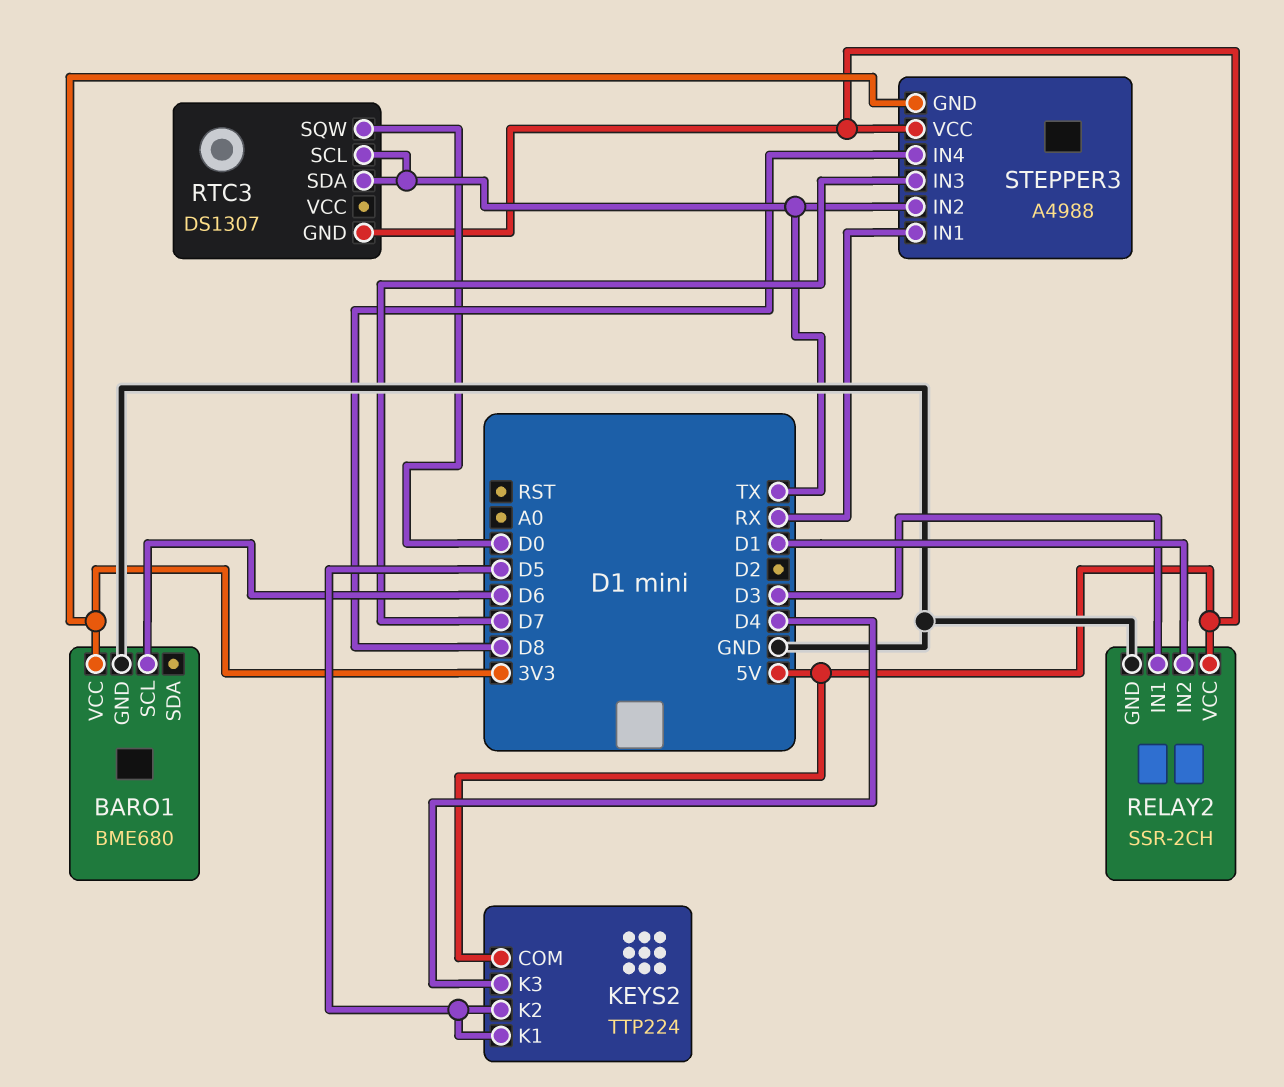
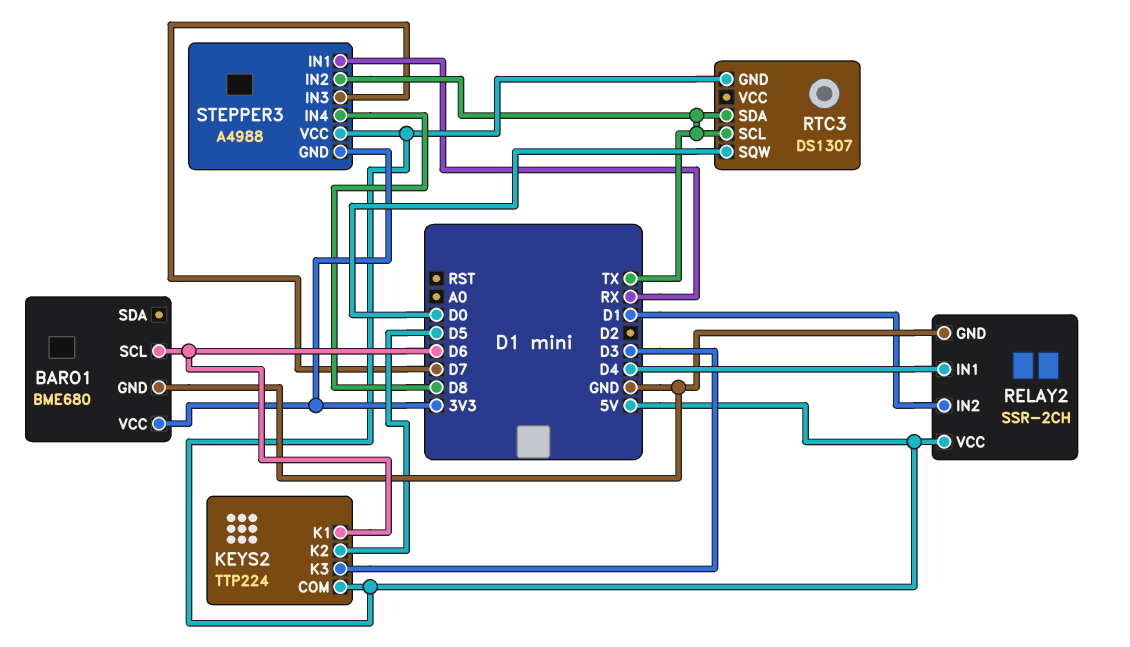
KEYS2 pin K1: D5 -> D6
KEYS2 pin K3: D4 -> D3
RELAY2 pin IN1: D3 -> D4

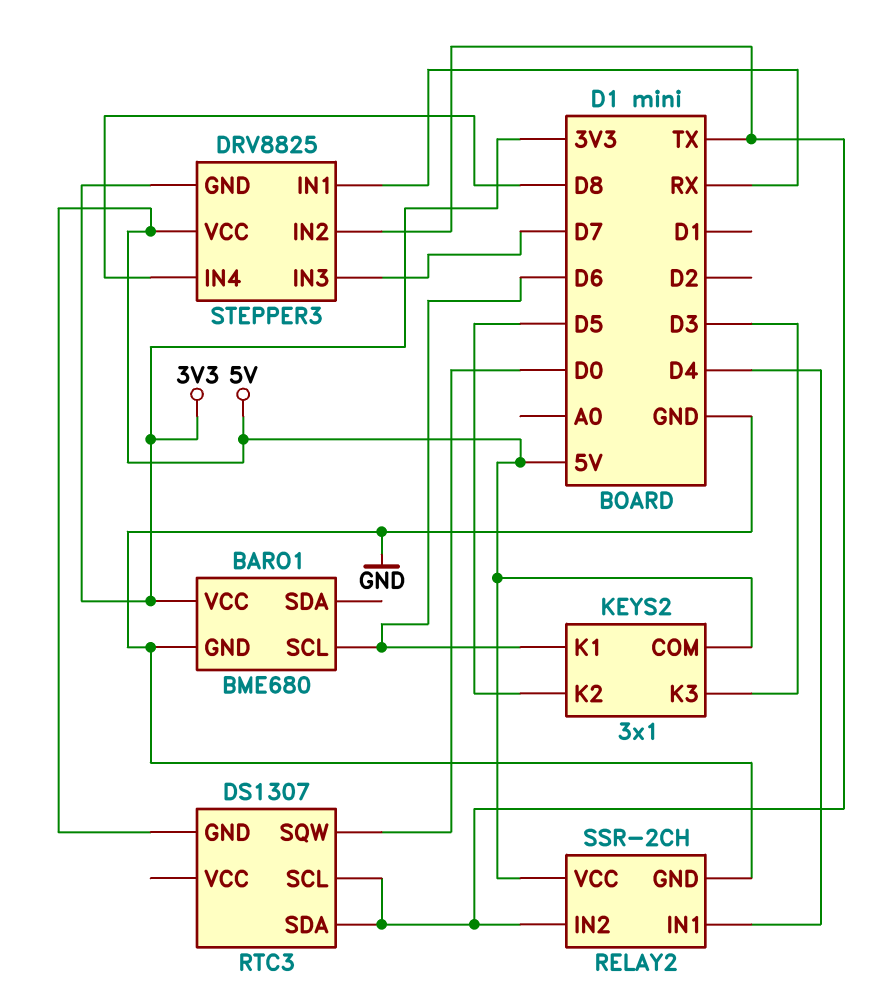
KEYS2: TTP224 -> 3x1
RELAY2 pin IN2: D1 -> TX
STEPPER3: A4988 -> DRV8825

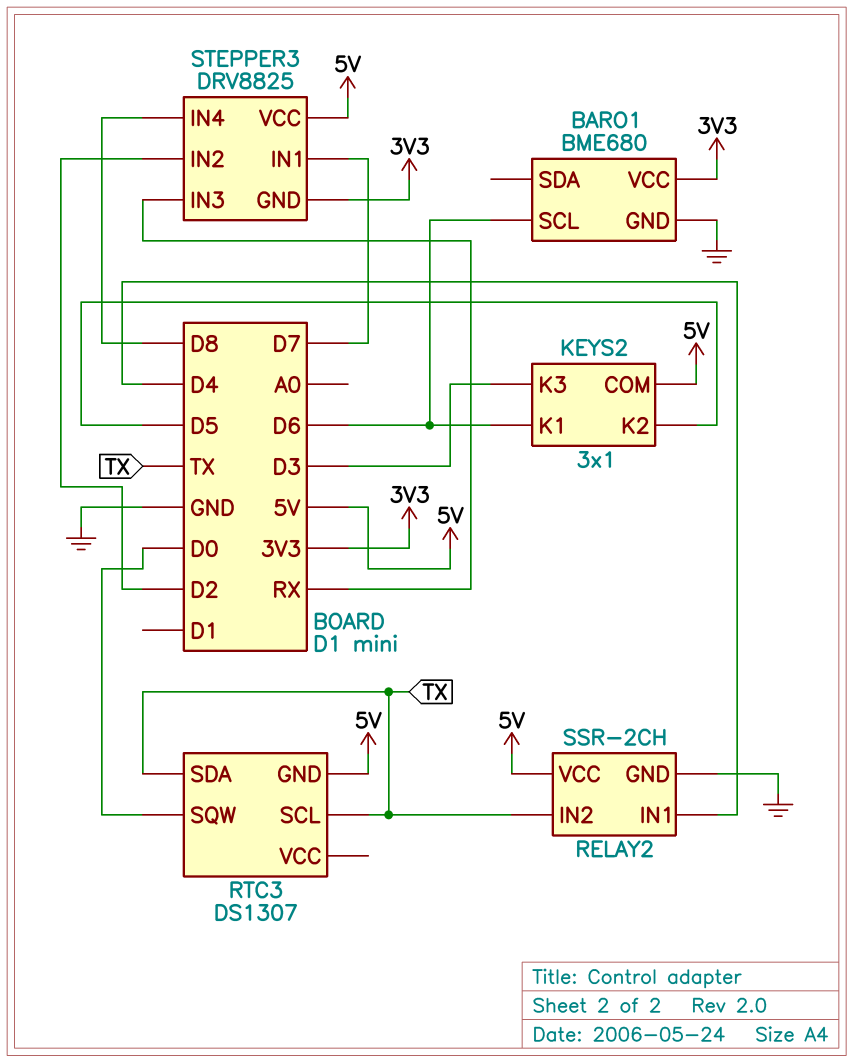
STEPPER3 pin IN1: RX -> D7
STEPPER3 pin IN2: TX -> D2
STEPPER3 pin IN3: D7 -> RX

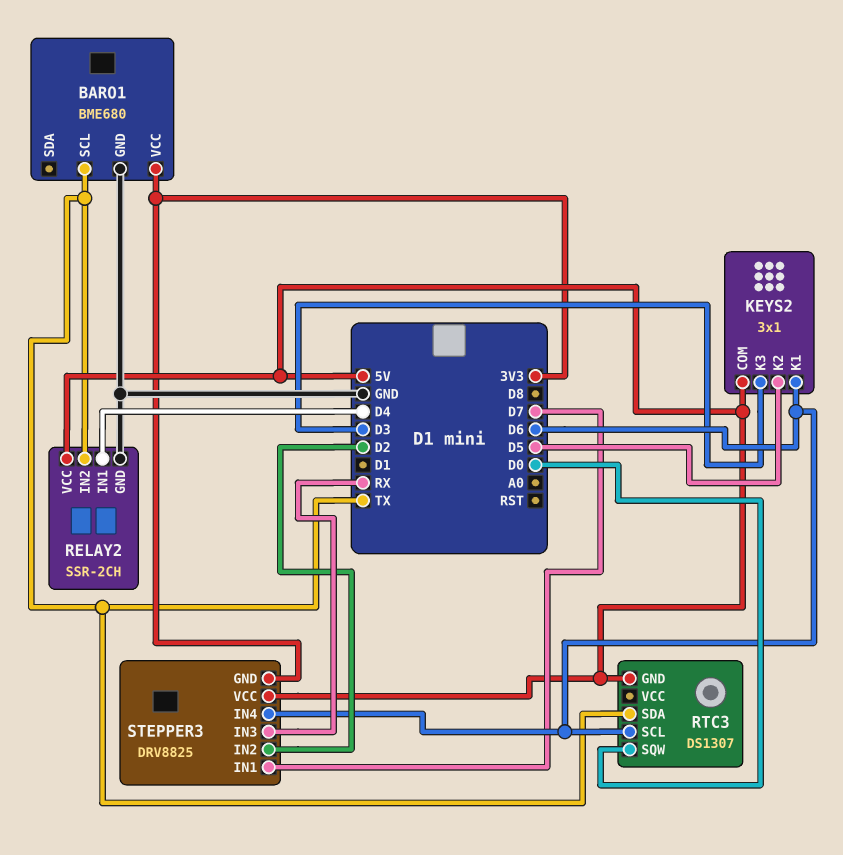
BARO1 pin SCL: D6 -> TX
RTC3 pin SCL: TX -> D6
STEPPER3 pin IN4: D8 -> D6

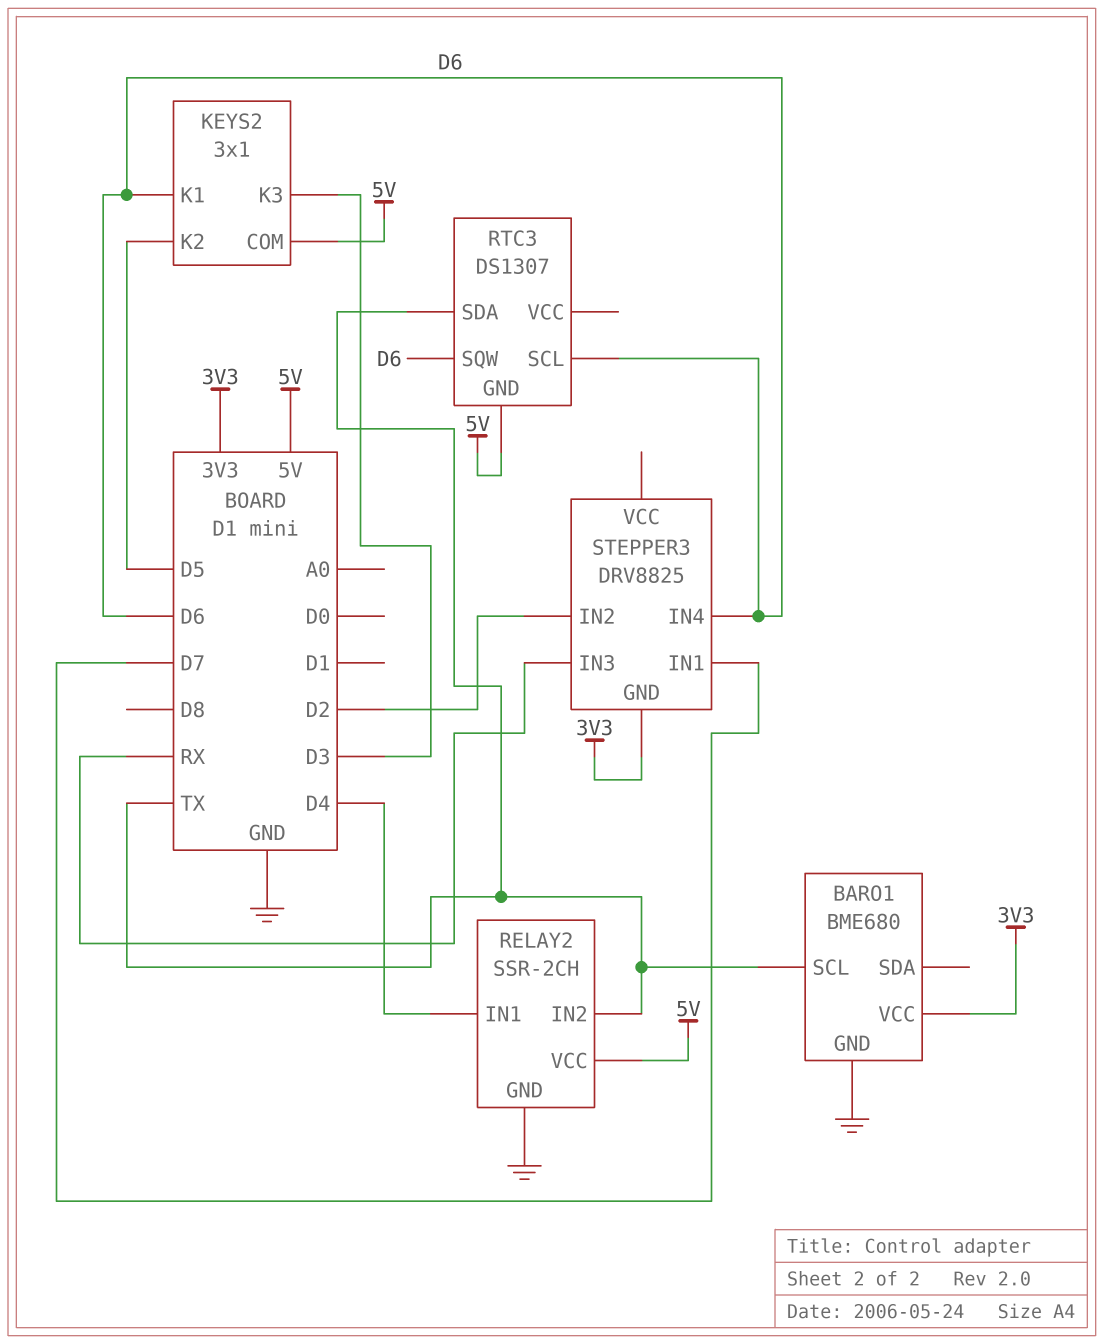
RTC3 pin SQW: D0 -> D6
STEPPER3 pin VCC: 5V -> none

